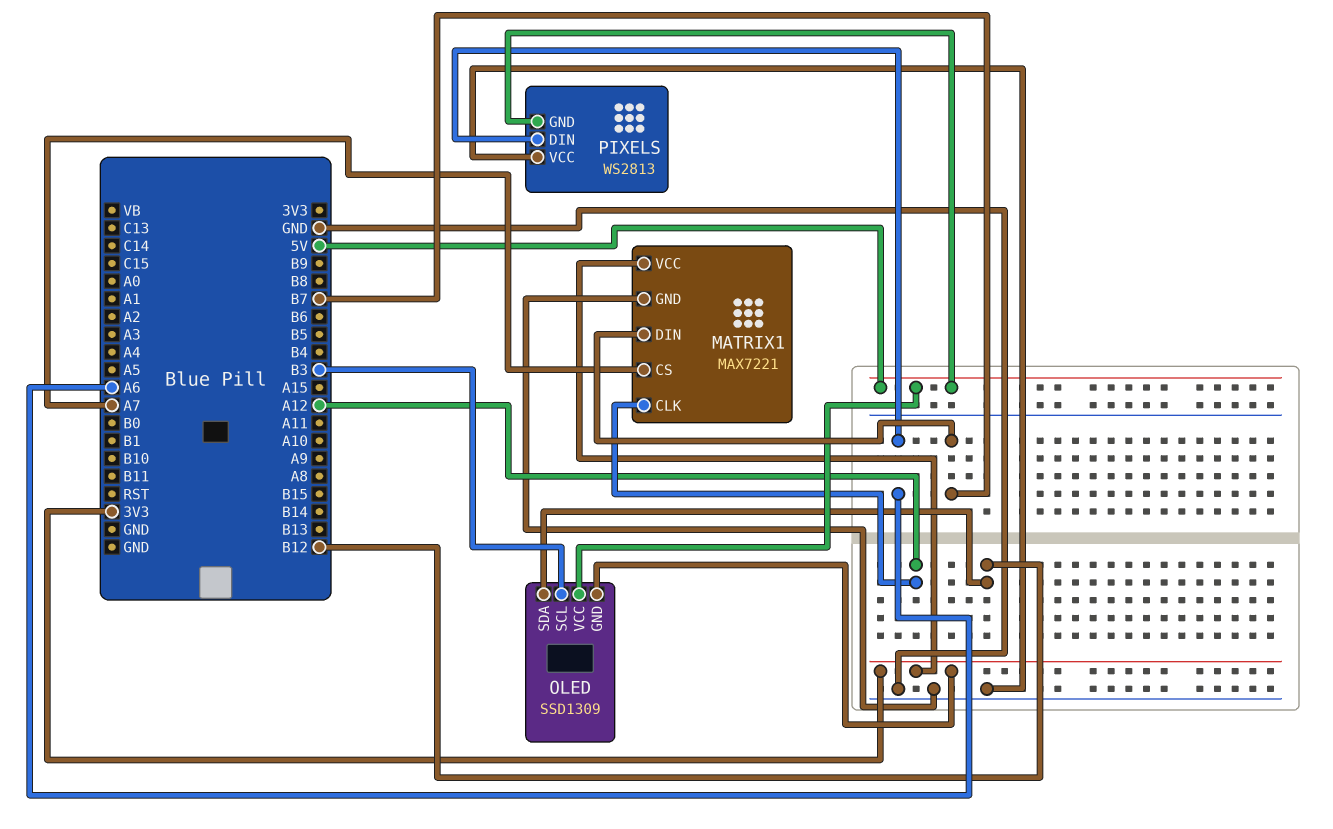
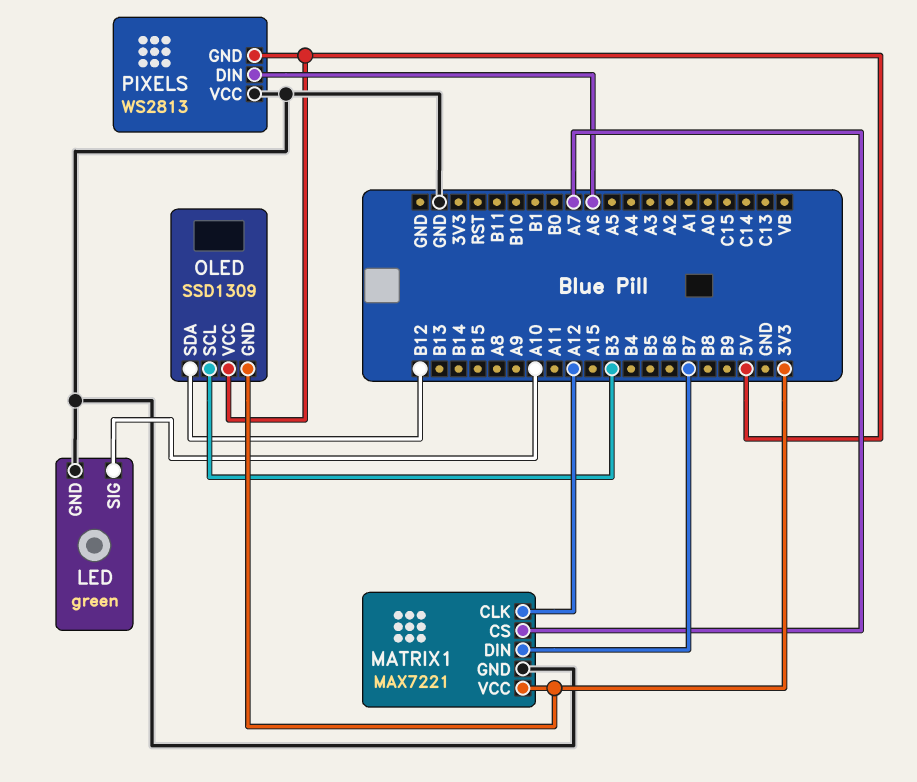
LED: none -> green
LED pin GND: none -> GND
LED pin SIG: none -> A10

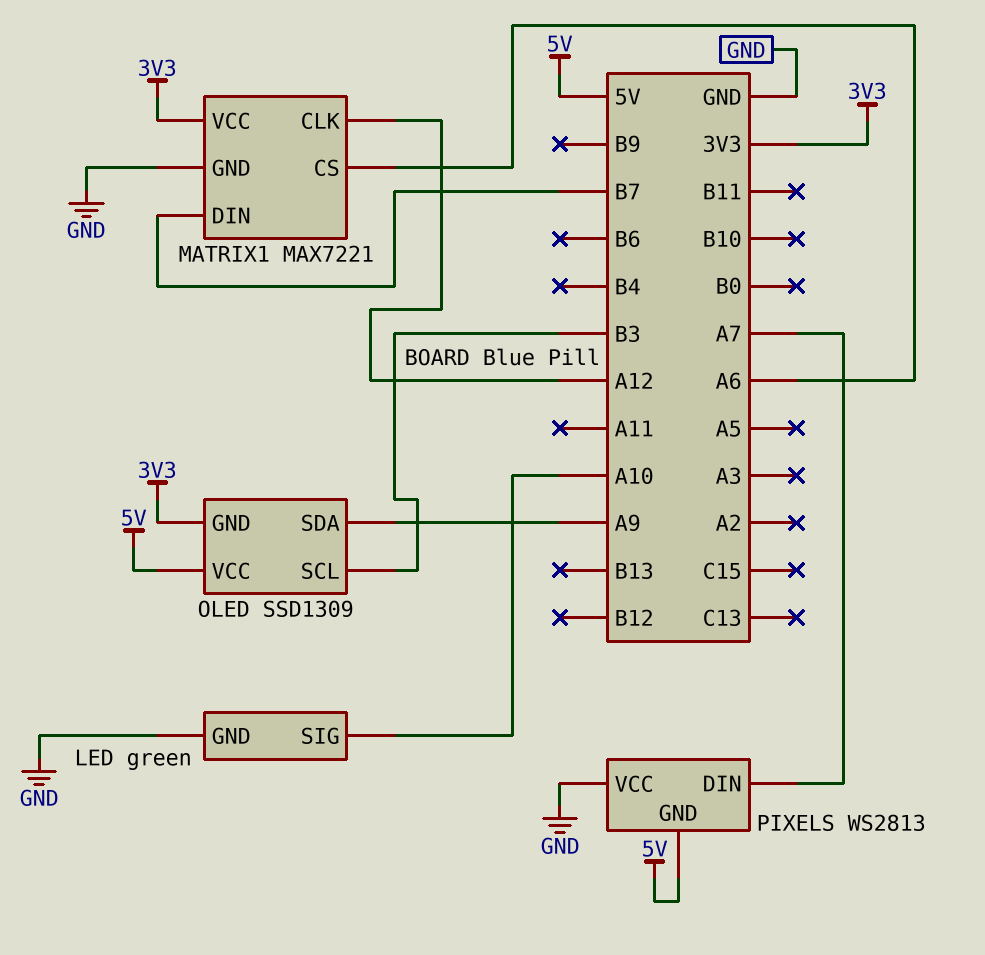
MATRIX1 pin CS: A7 -> A6
OLED pin SDA: B12 -> A9
PIXELS pin DIN: A6 -> A7

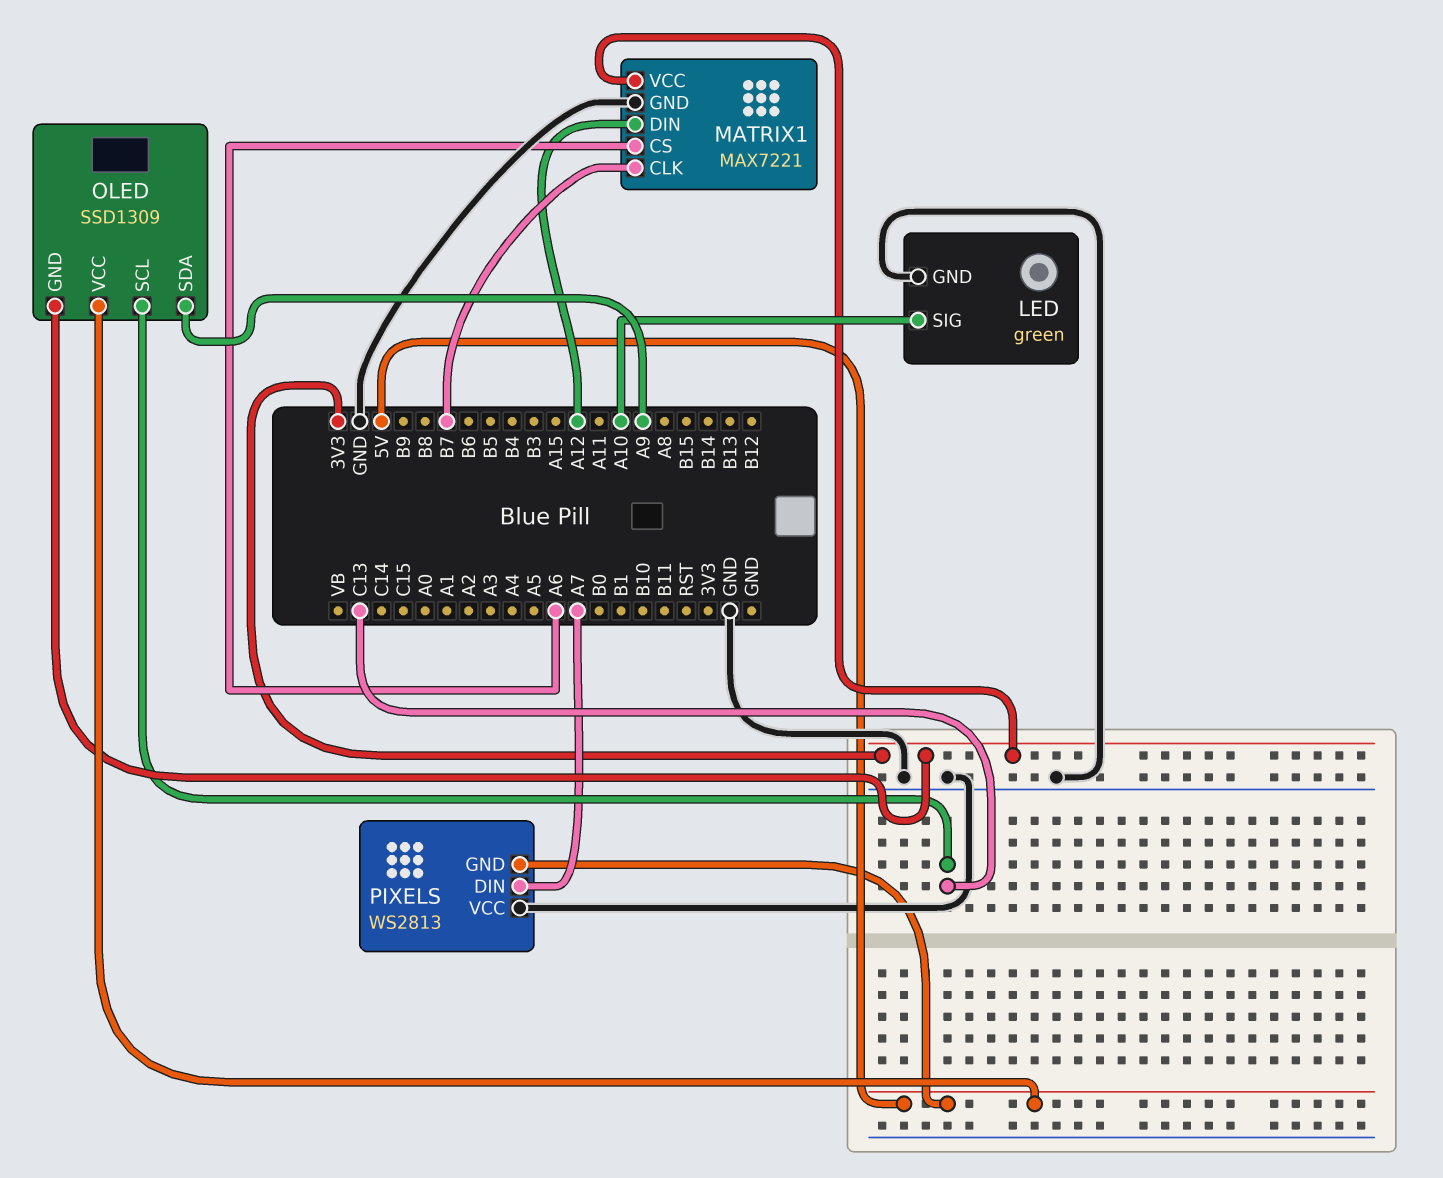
MATRIX1 pin CLK: A12 -> B7
MATRIX1 pin DIN: B7 -> A12
OLED pin SCL: B3 -> C13

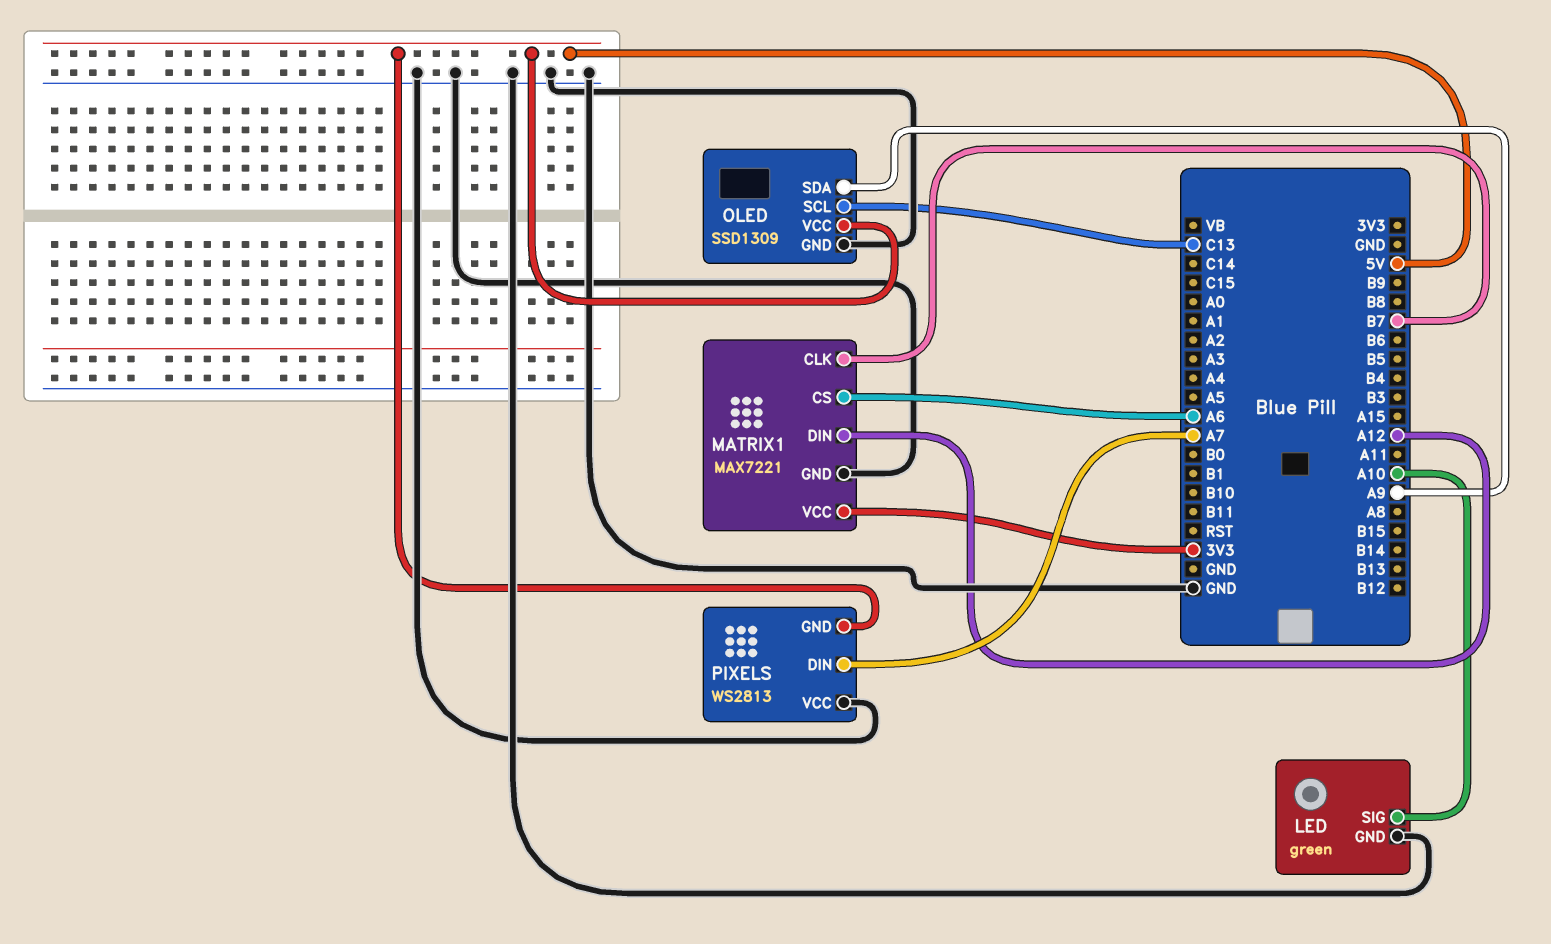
OLED pin GND: 3V3 -> GND

